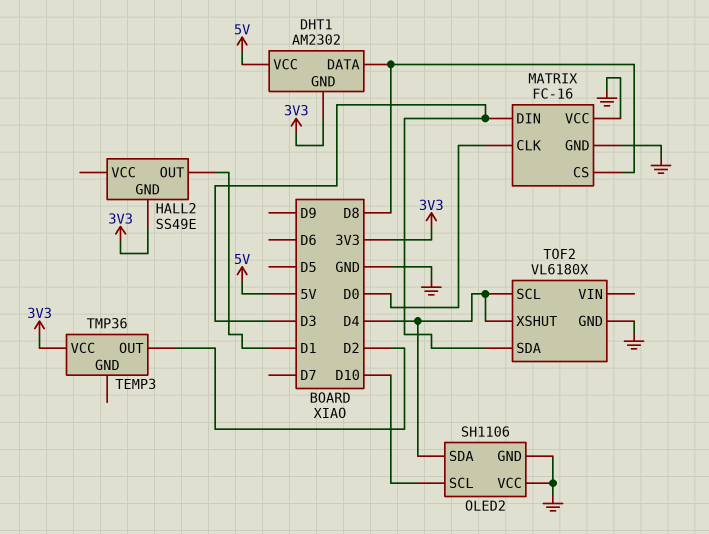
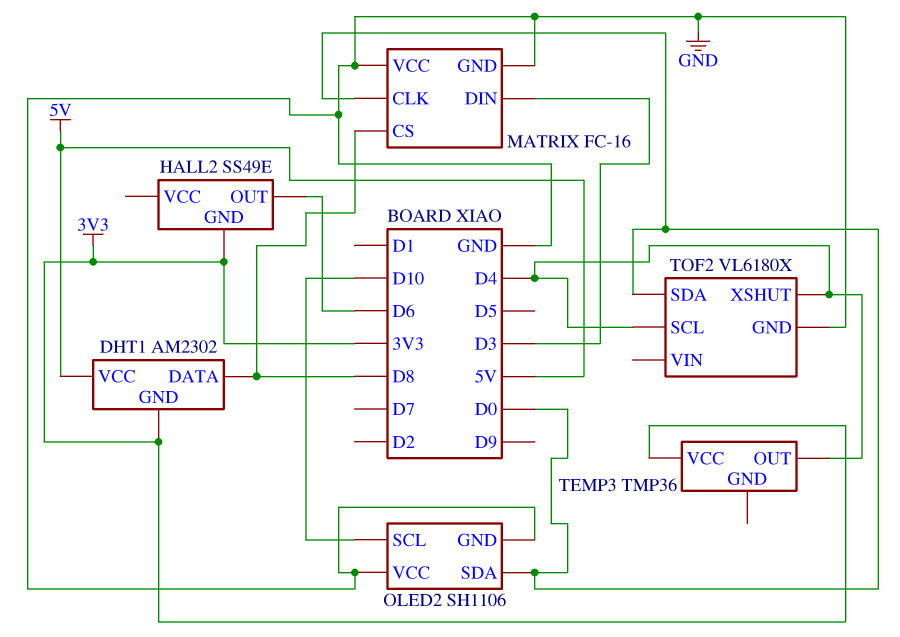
HALL2 pin OUT: D1 -> D6
OLED2 pin SDA: D4 -> D0
TEMP3 pin OUT: D2 -> D4
TOF2 pin SDA: D3 -> D0

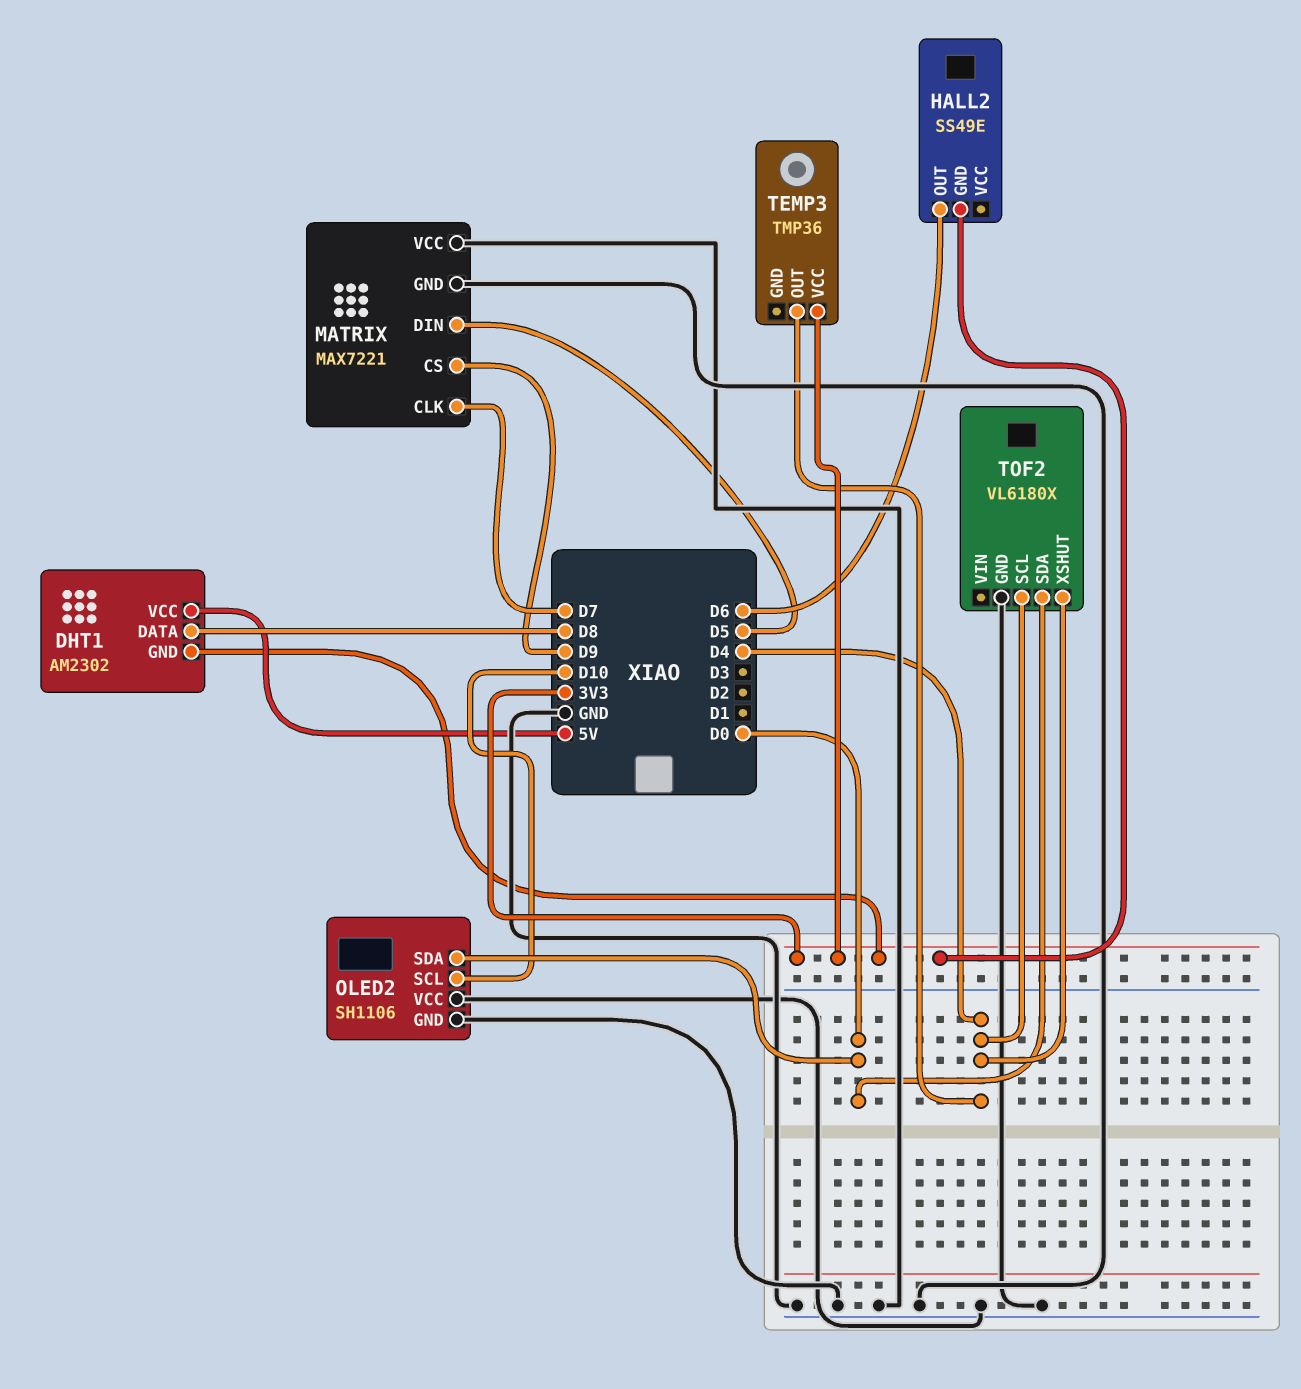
MATRIX: FC-16 -> MAX7221
MATRIX pin CLK: D0 -> D7
MATRIX pin CS: D8 -> D9
MATRIX pin DIN: D3 -> D5

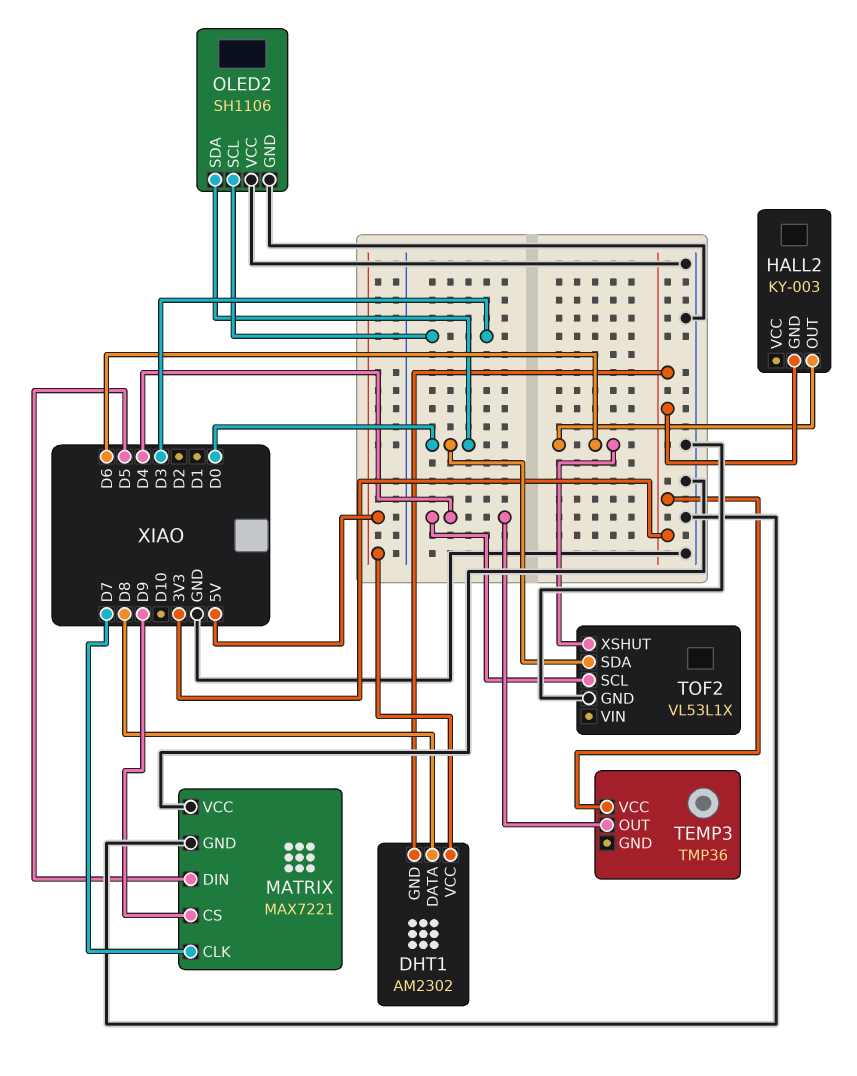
HALL2: SS49E -> KY-003
OLED2 pin SCL: D10 -> D3
TOF2: VL6180X -> VL53L1X
TOF2 pin XSHUT: D4 -> D6

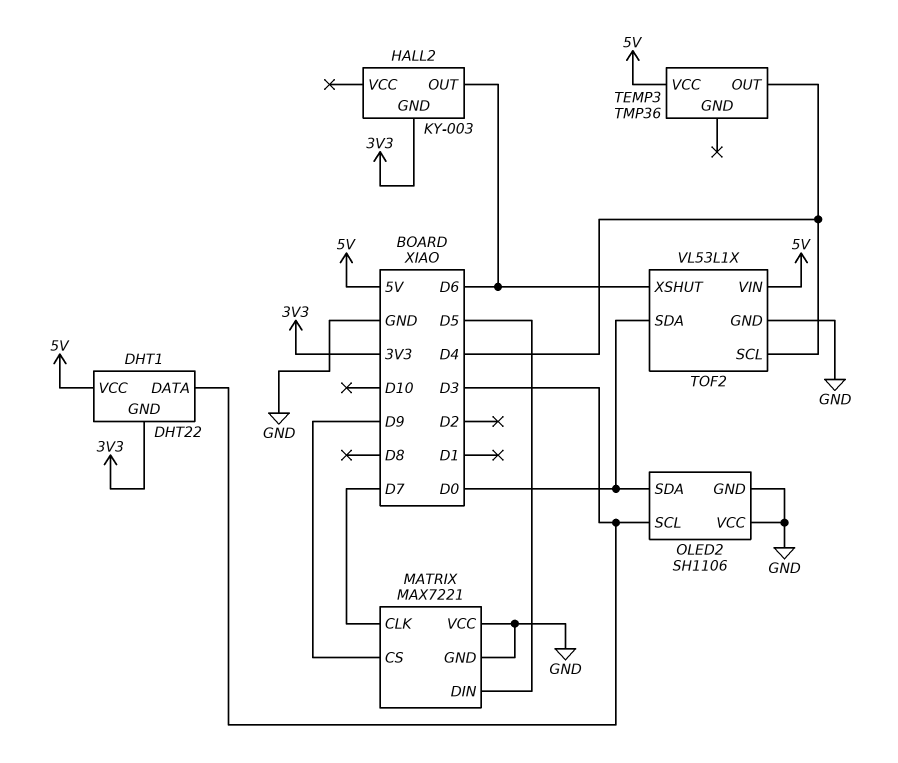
DHT1: AM2302 -> DHT22
DHT1 pin DATA: D8 -> D3
TEMP3 pin VCC: 3V3 -> 5V
TOF2 pin VIN: none -> 5V

